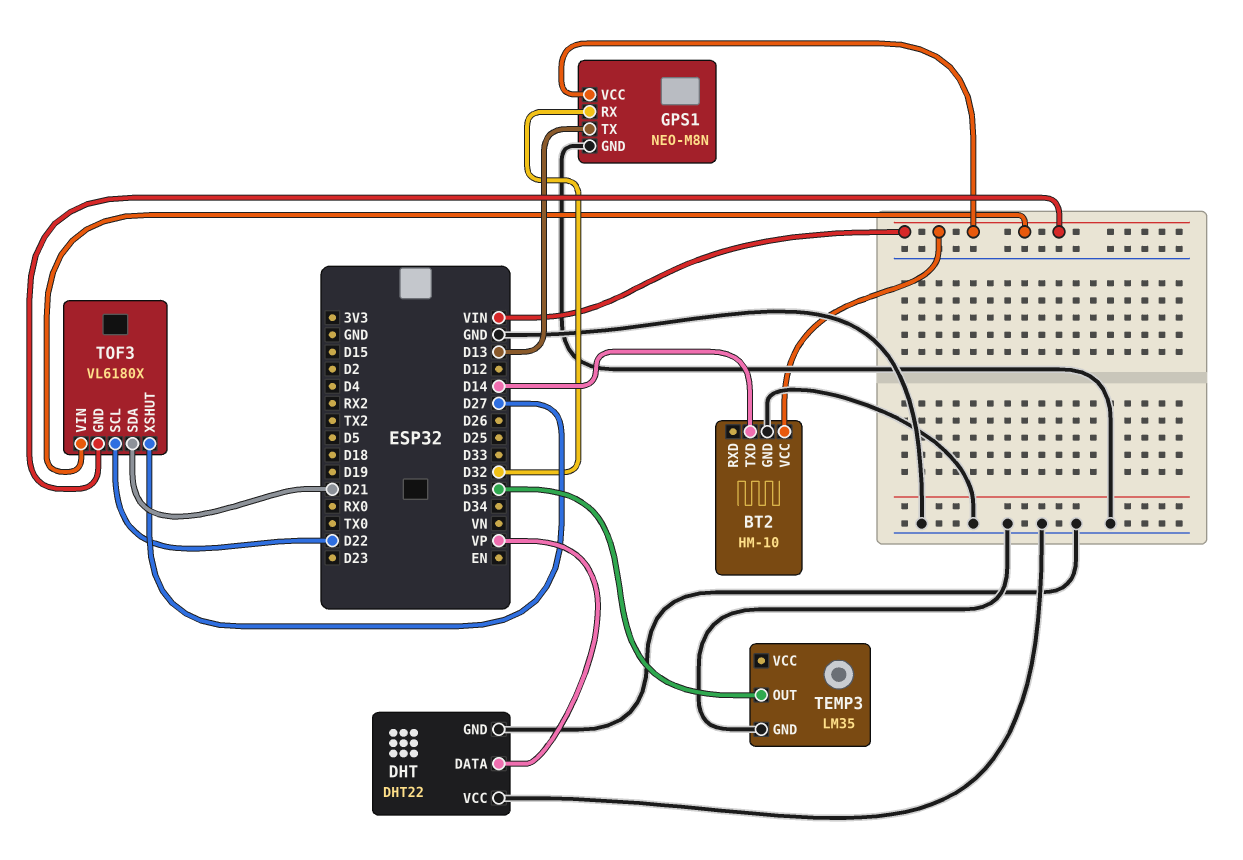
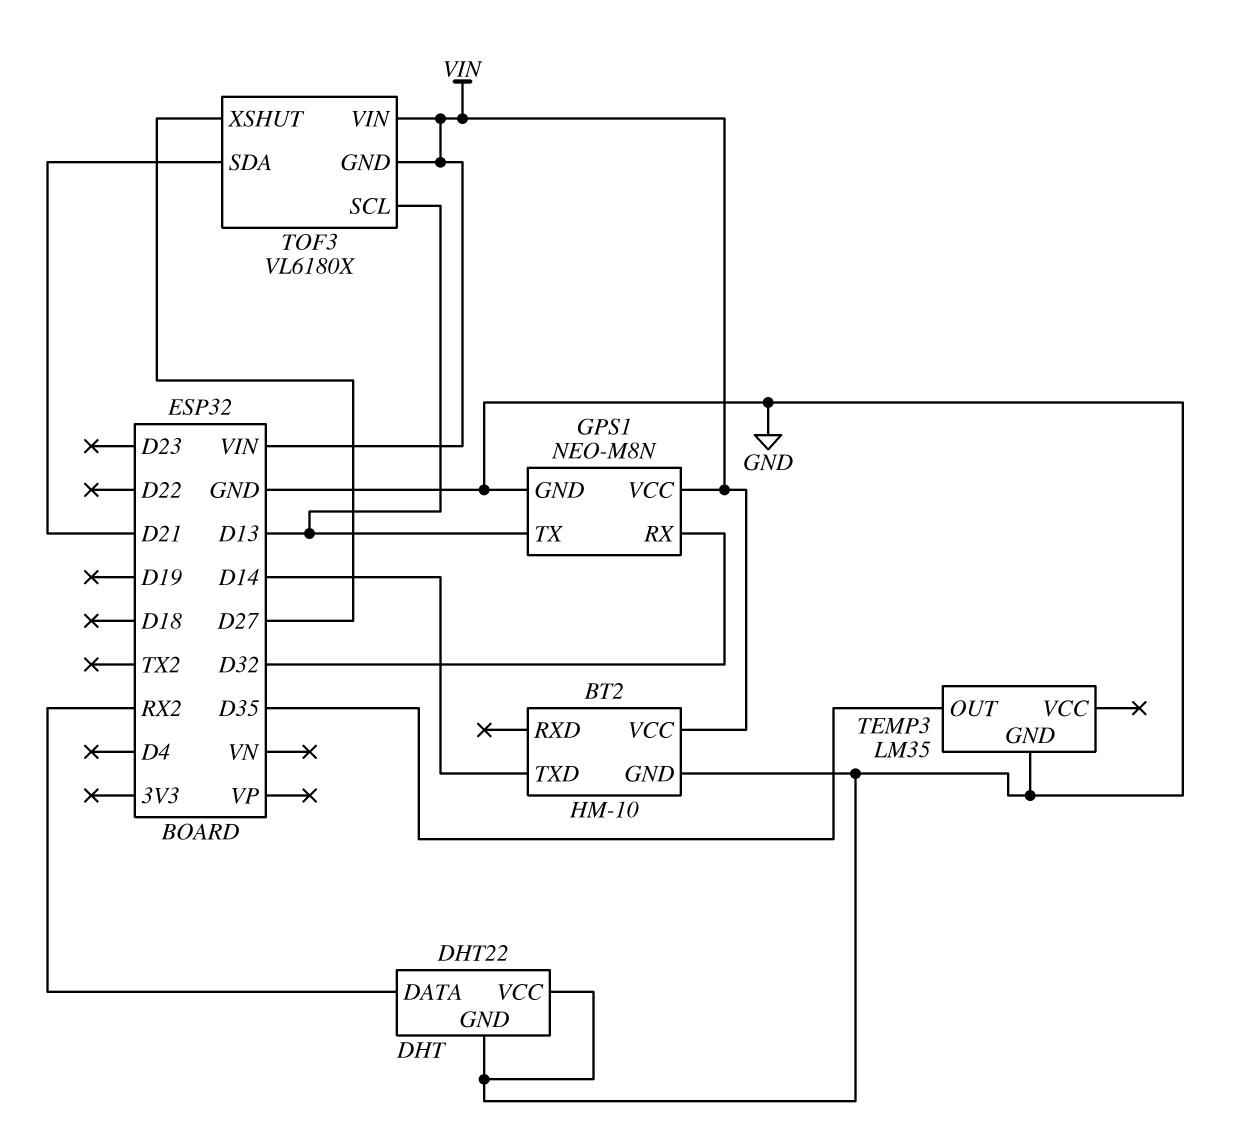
DHT pin DATA: VP -> RX2
TOF3 pin SCL: D22 -> D13

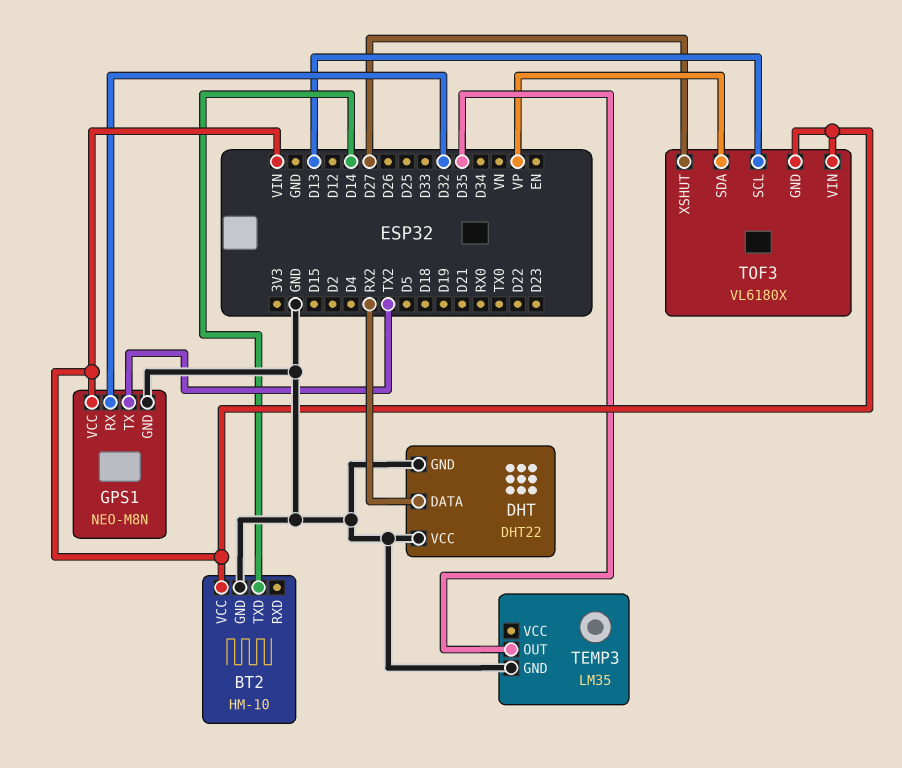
GPS1 pin TX: D13 -> TX2
TOF3 pin SDA: D21 -> VP

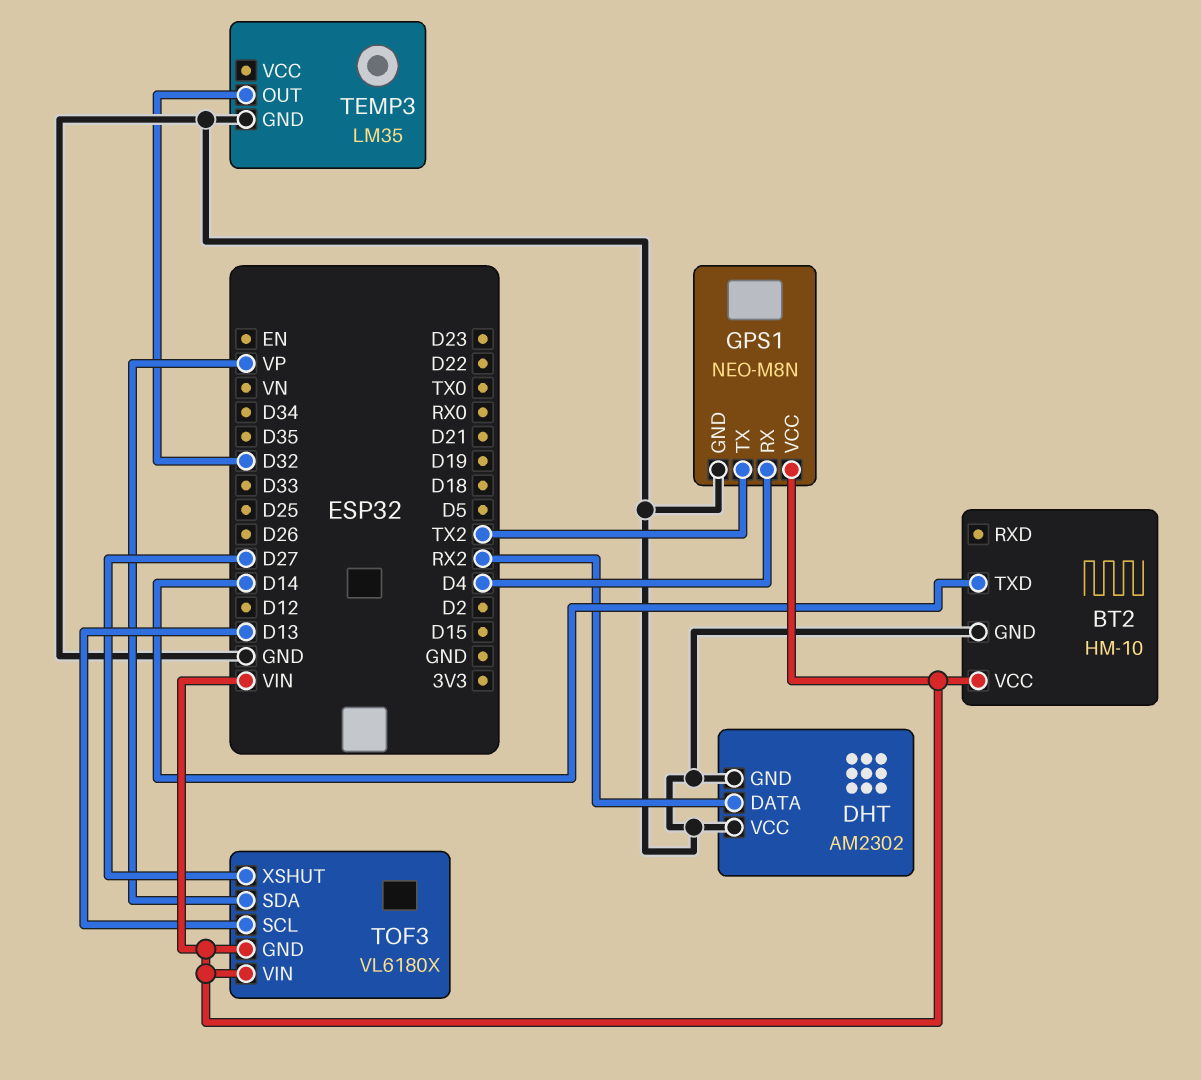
DHT: DHT22 -> AM2302
GPS1 pin RX: D32 -> D4
TEMP3 pin OUT: D35 -> D32

